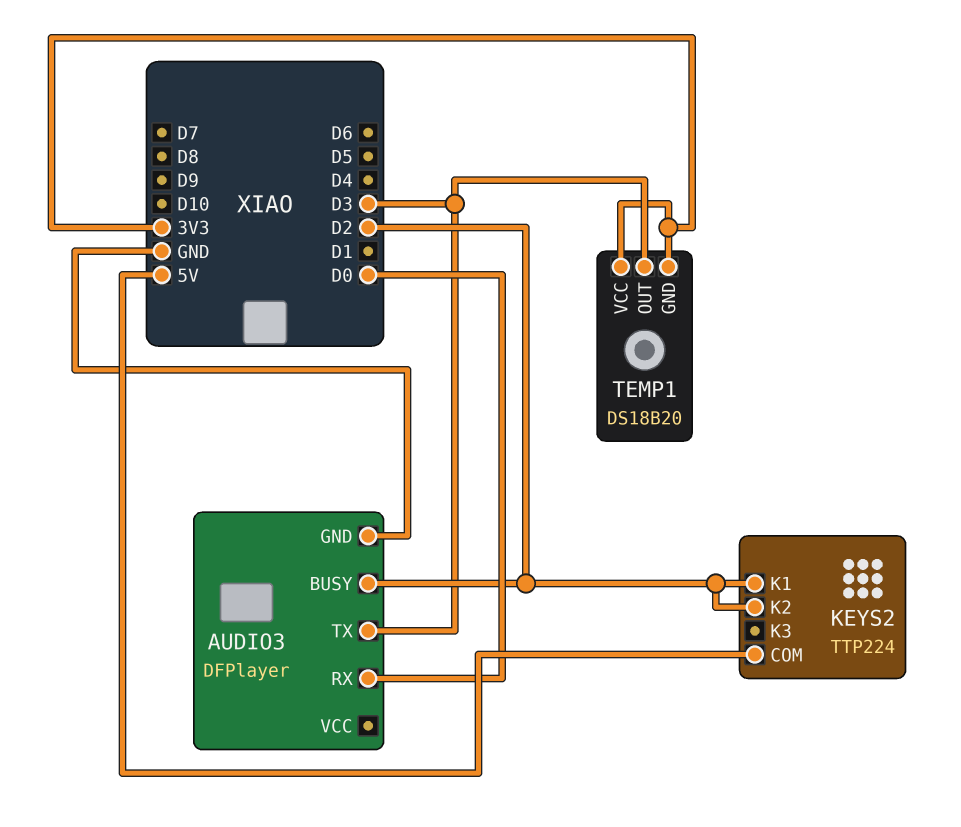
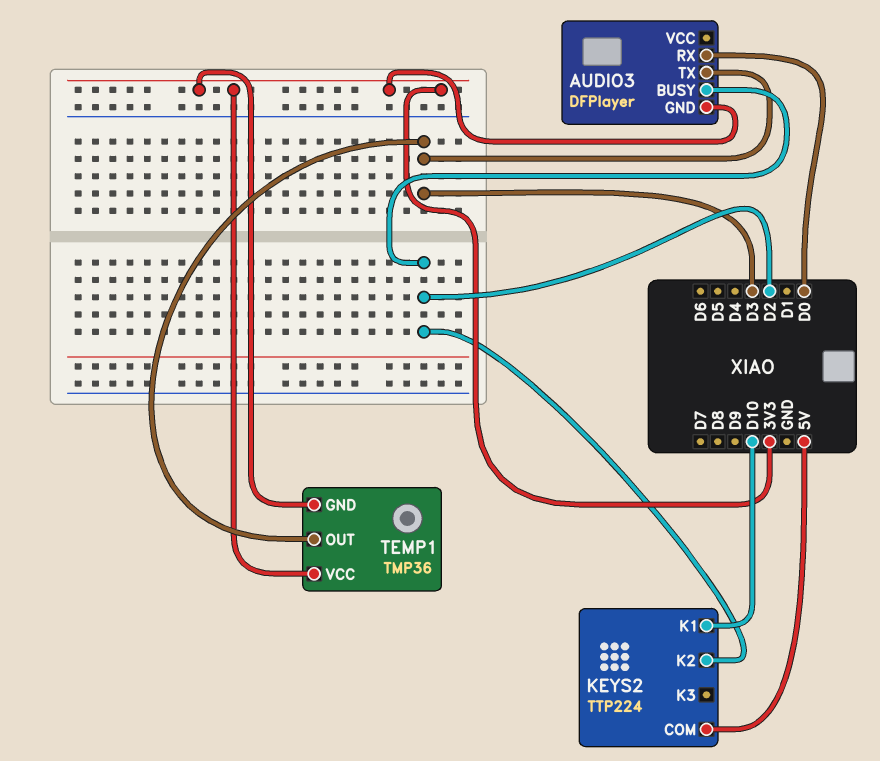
AUDIO3 pin GND: GND -> 3V3
KEYS2 pin K1: D2 -> D10
TEMP1: DS18B20 -> TMP36

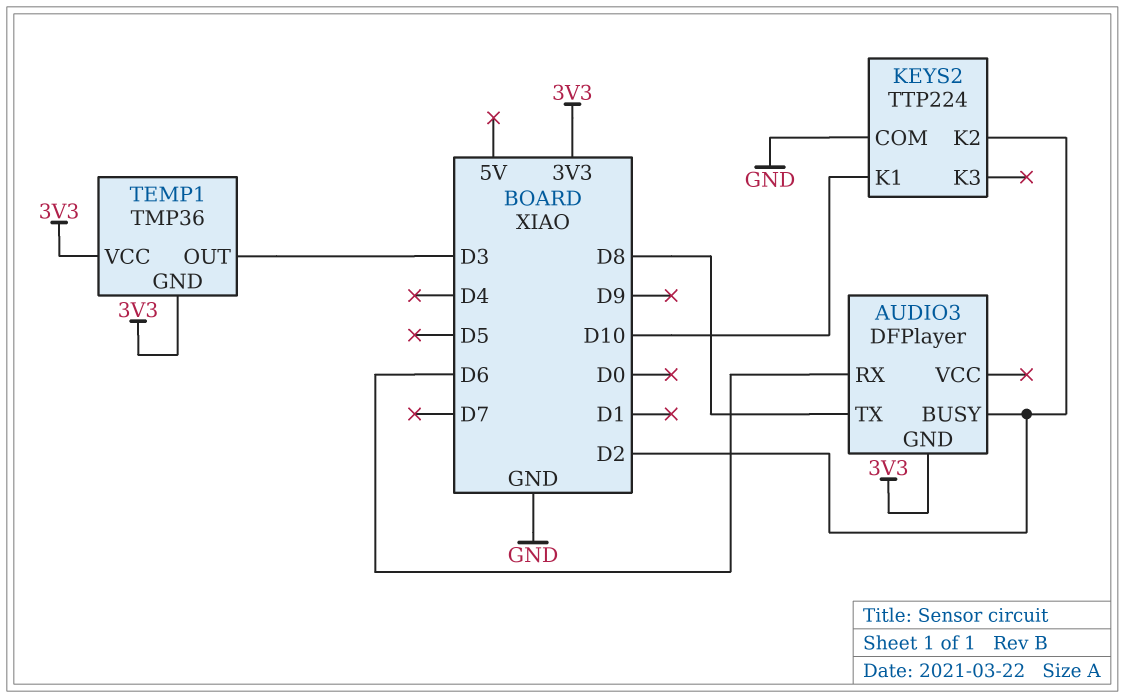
AUDIO3 pin RX: D0 -> D6
AUDIO3 pin TX: D3 -> D8
KEYS2 pin COM: 5V -> GND

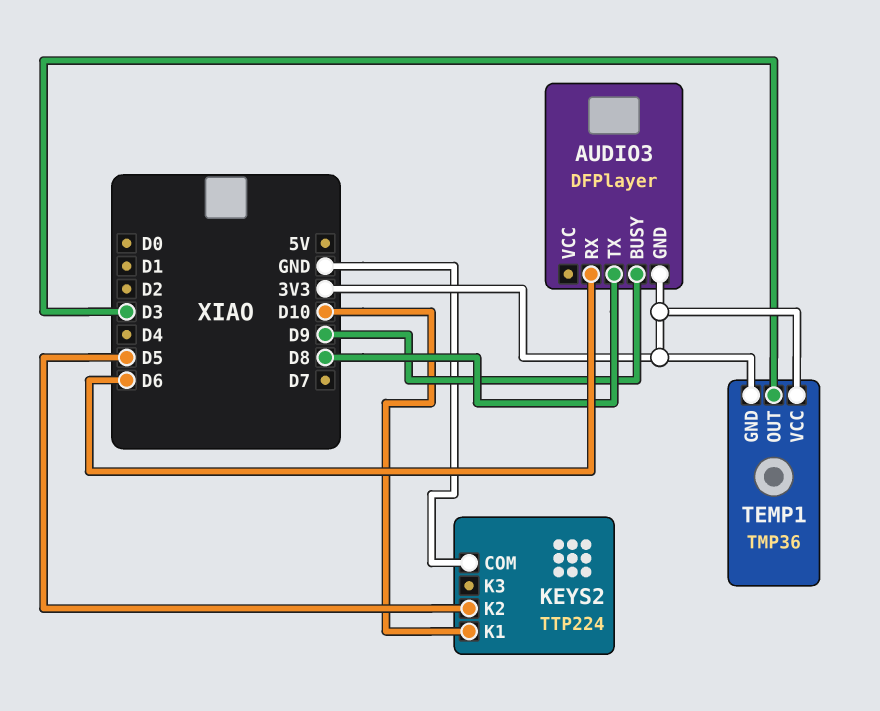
AUDIO3 pin BUSY: D2 -> D9
KEYS2 pin K2: D2 -> D5

